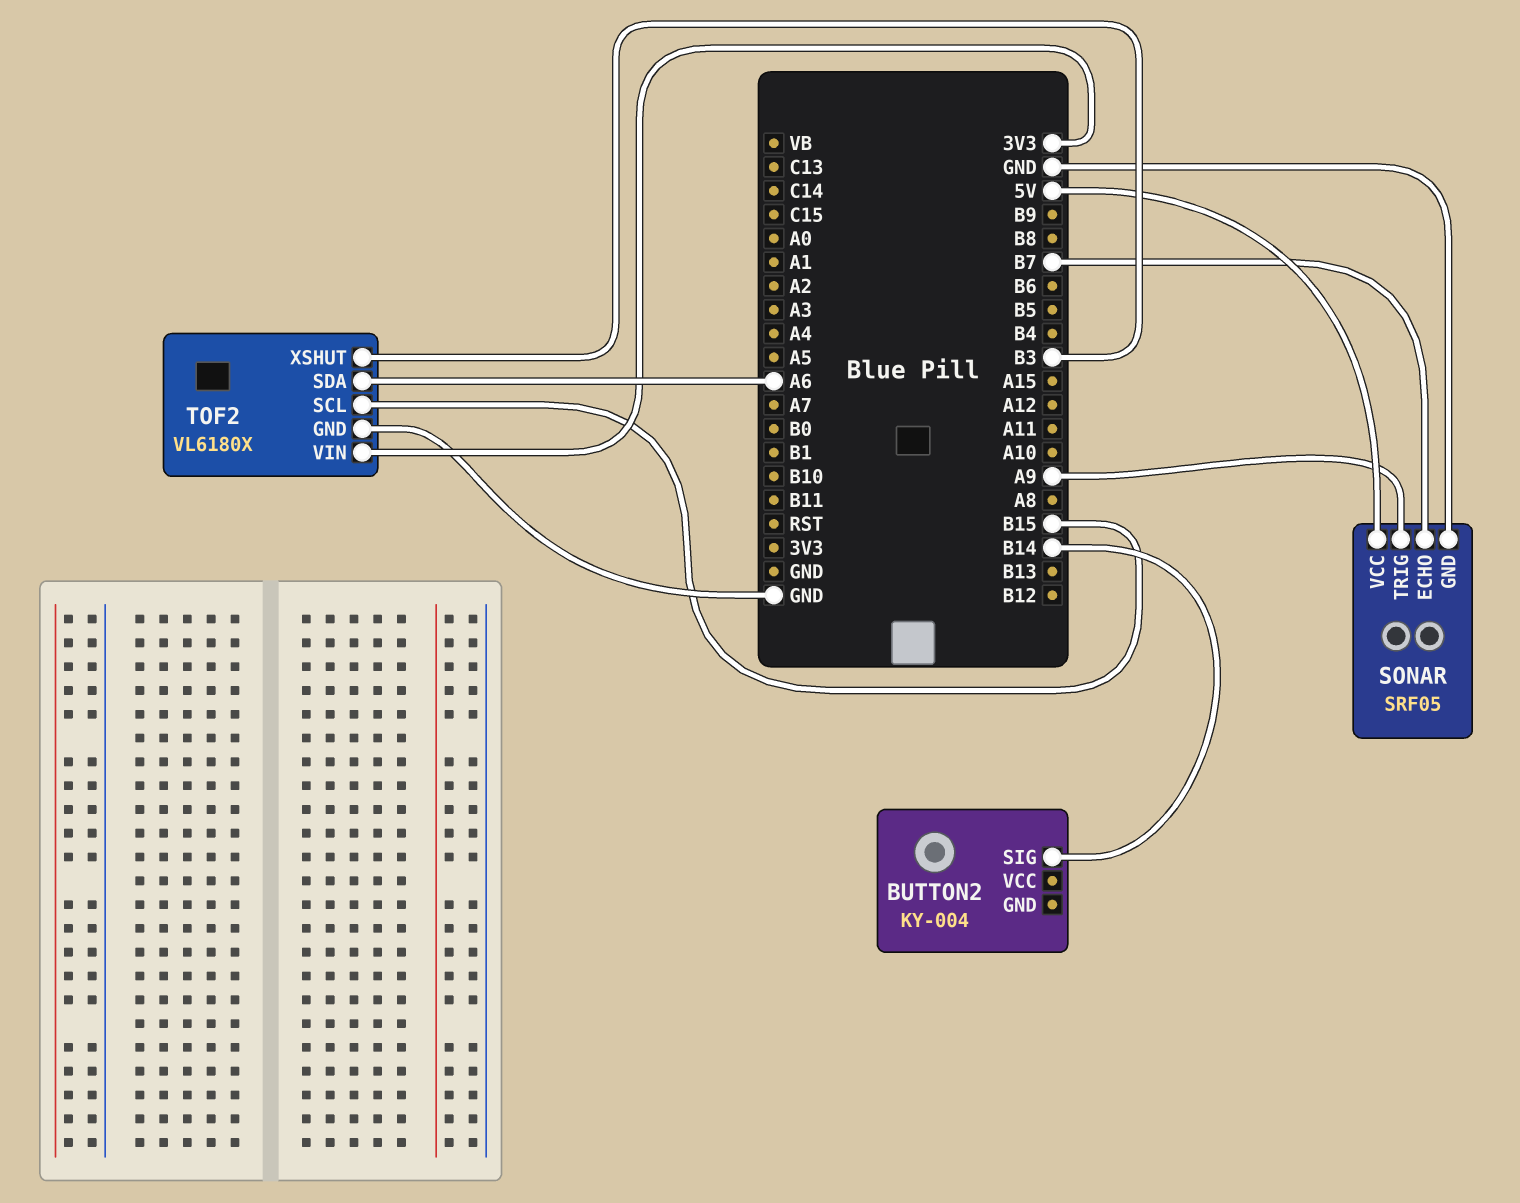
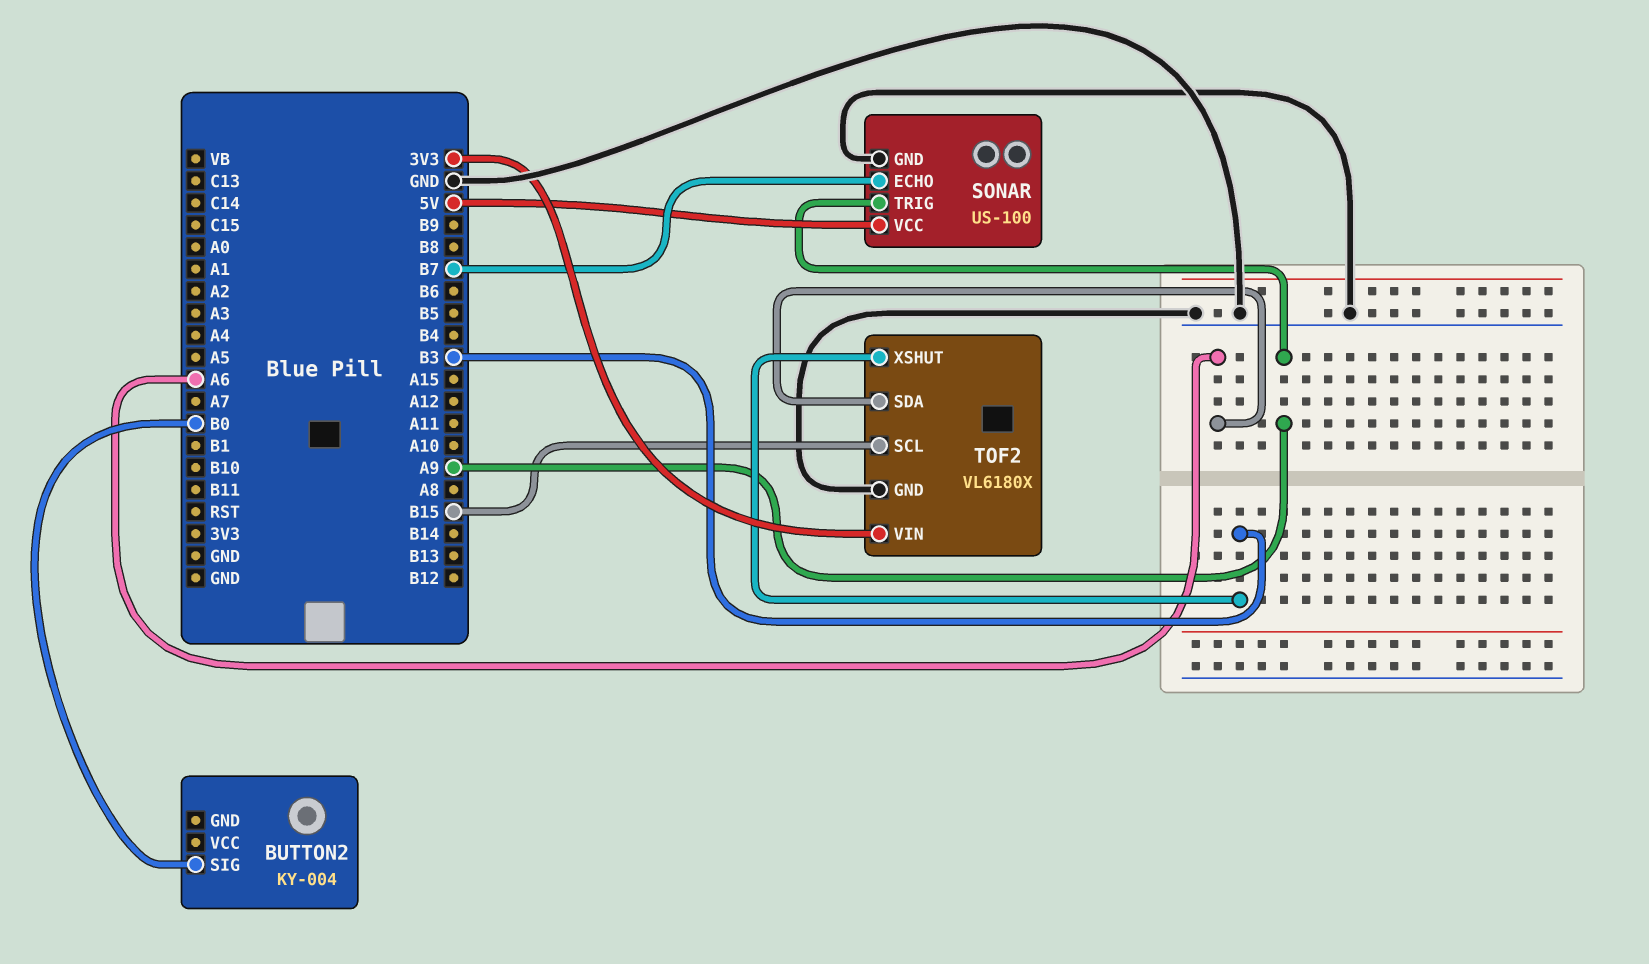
BUTTON2 pin SIG: B14 -> B0
SONAR: SRF05 -> US-100

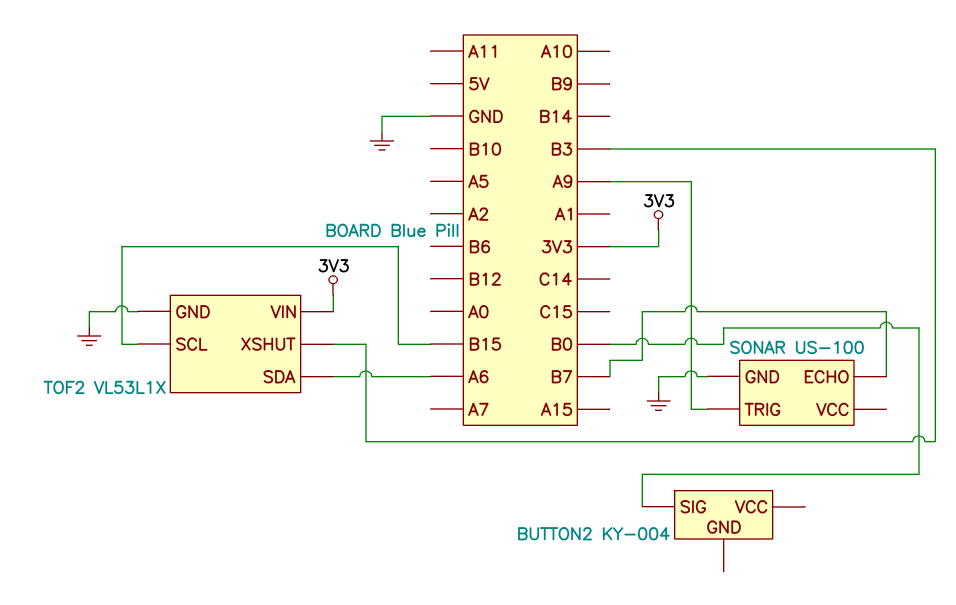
SONAR pin VCC: 5V -> none
TOF2: VL6180X -> VL53L1X

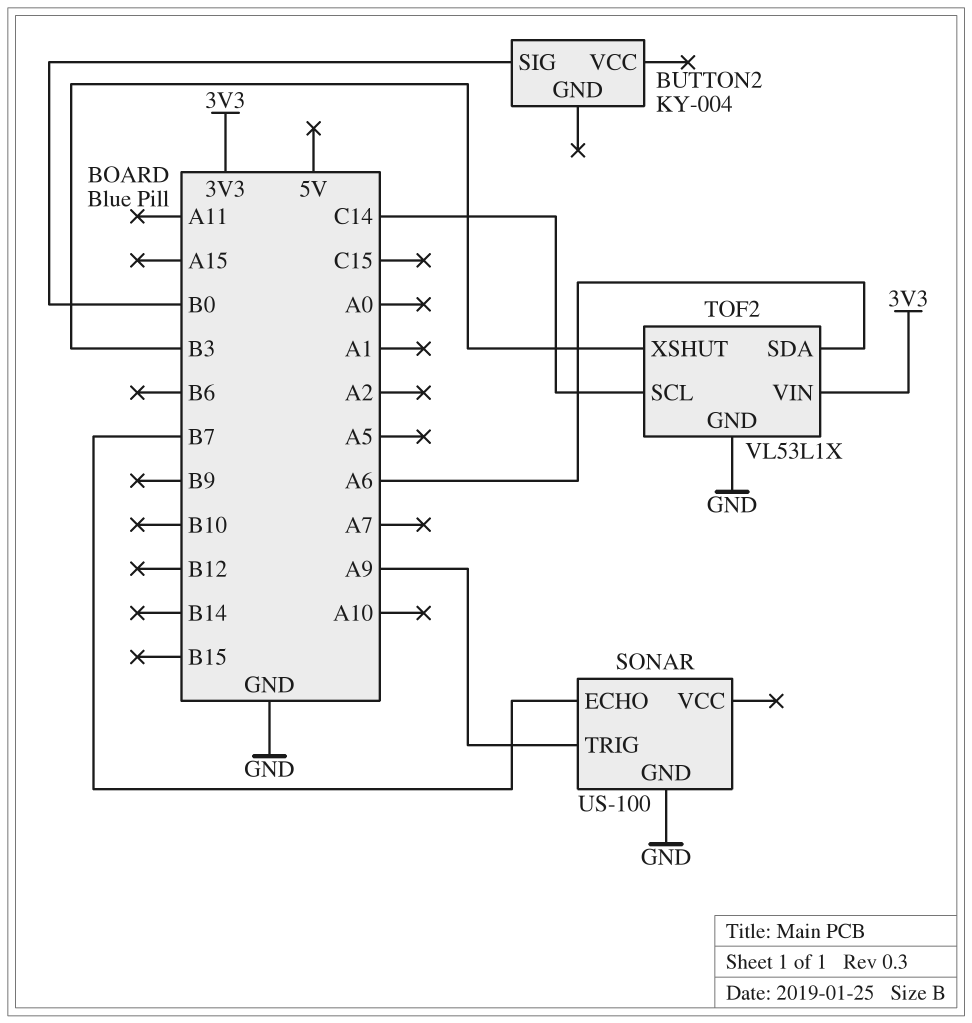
TOF2 pin SCL: B15 -> C14

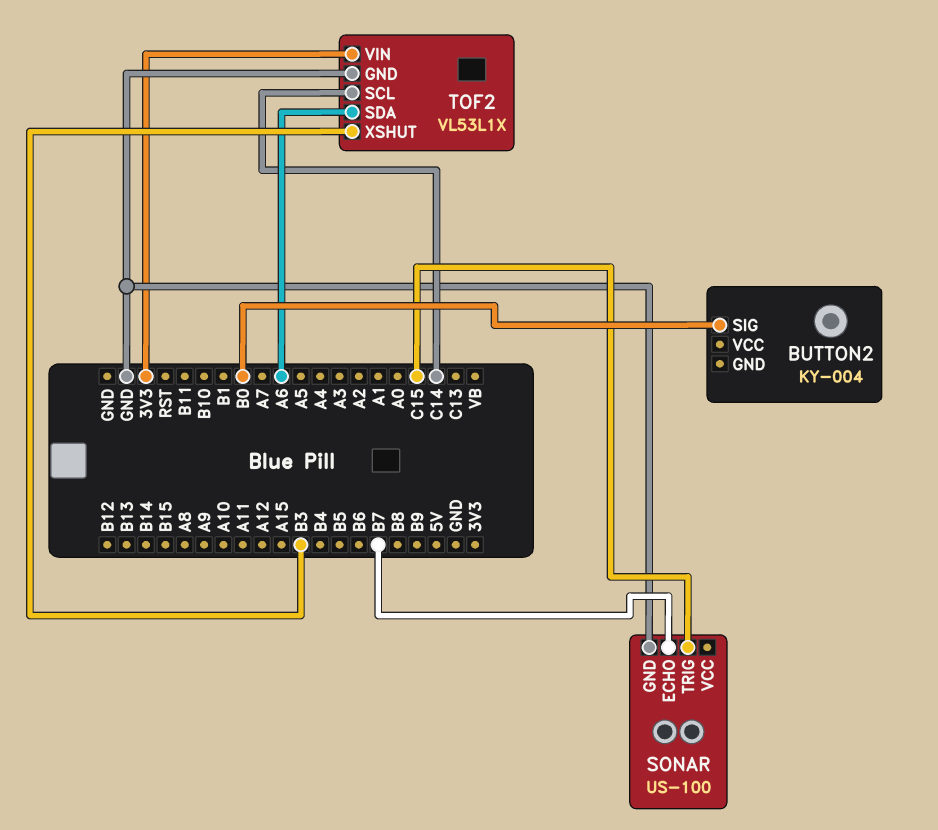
SONAR pin TRIG: A9 -> C15

